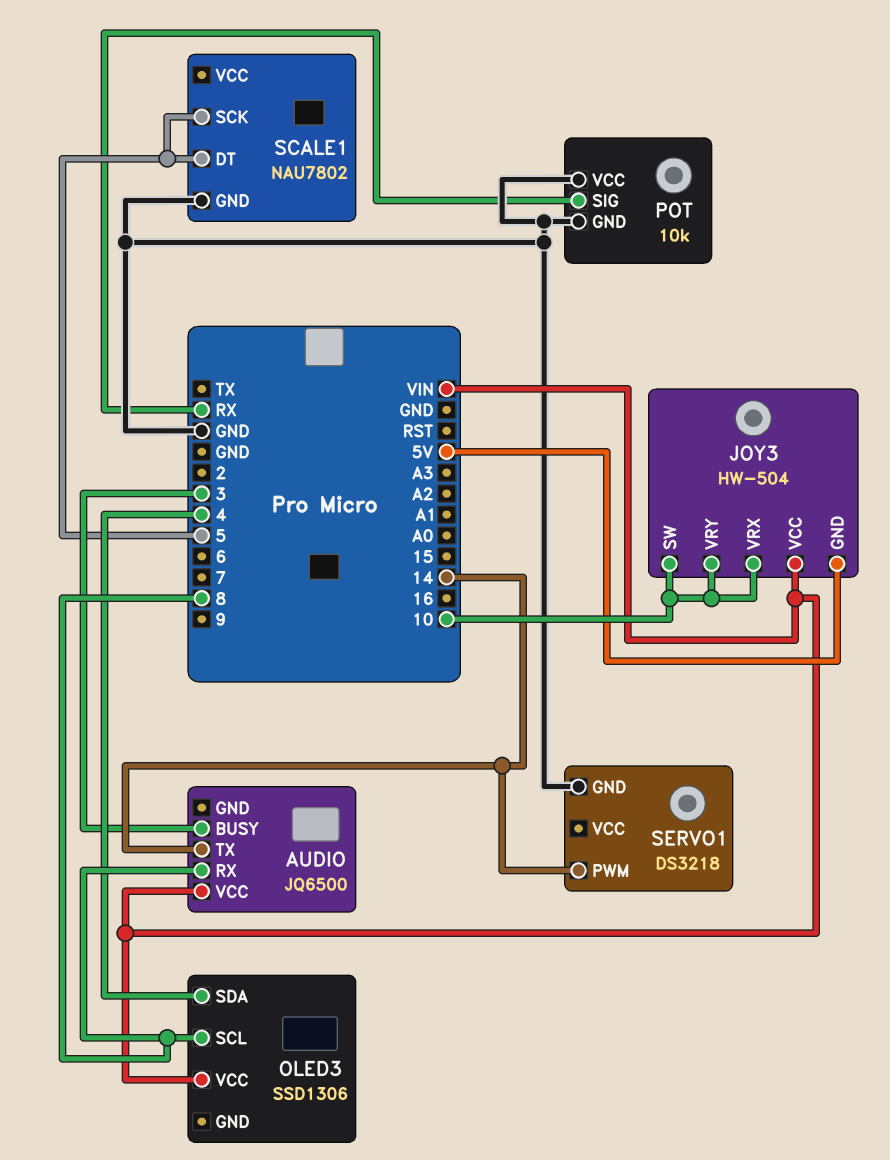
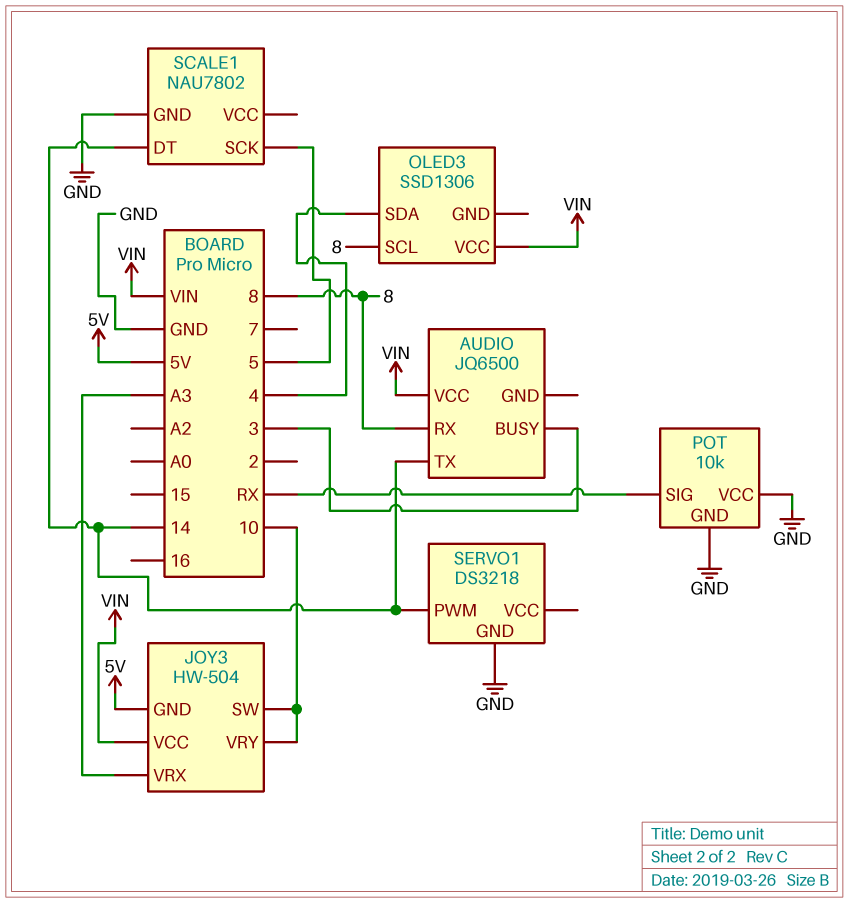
JOY3 pin VRX: 10 -> A3
SCALE1 pin DT: 5 -> 14

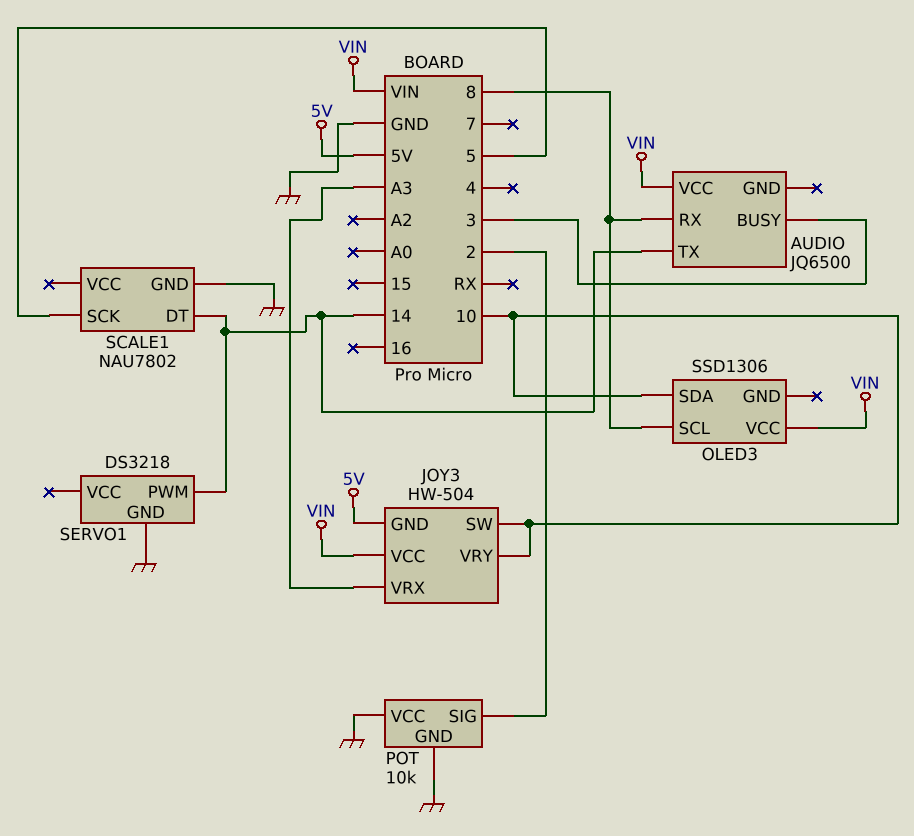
OLED3 pin SDA: 4 -> 10
POT pin SIG: RX -> 2

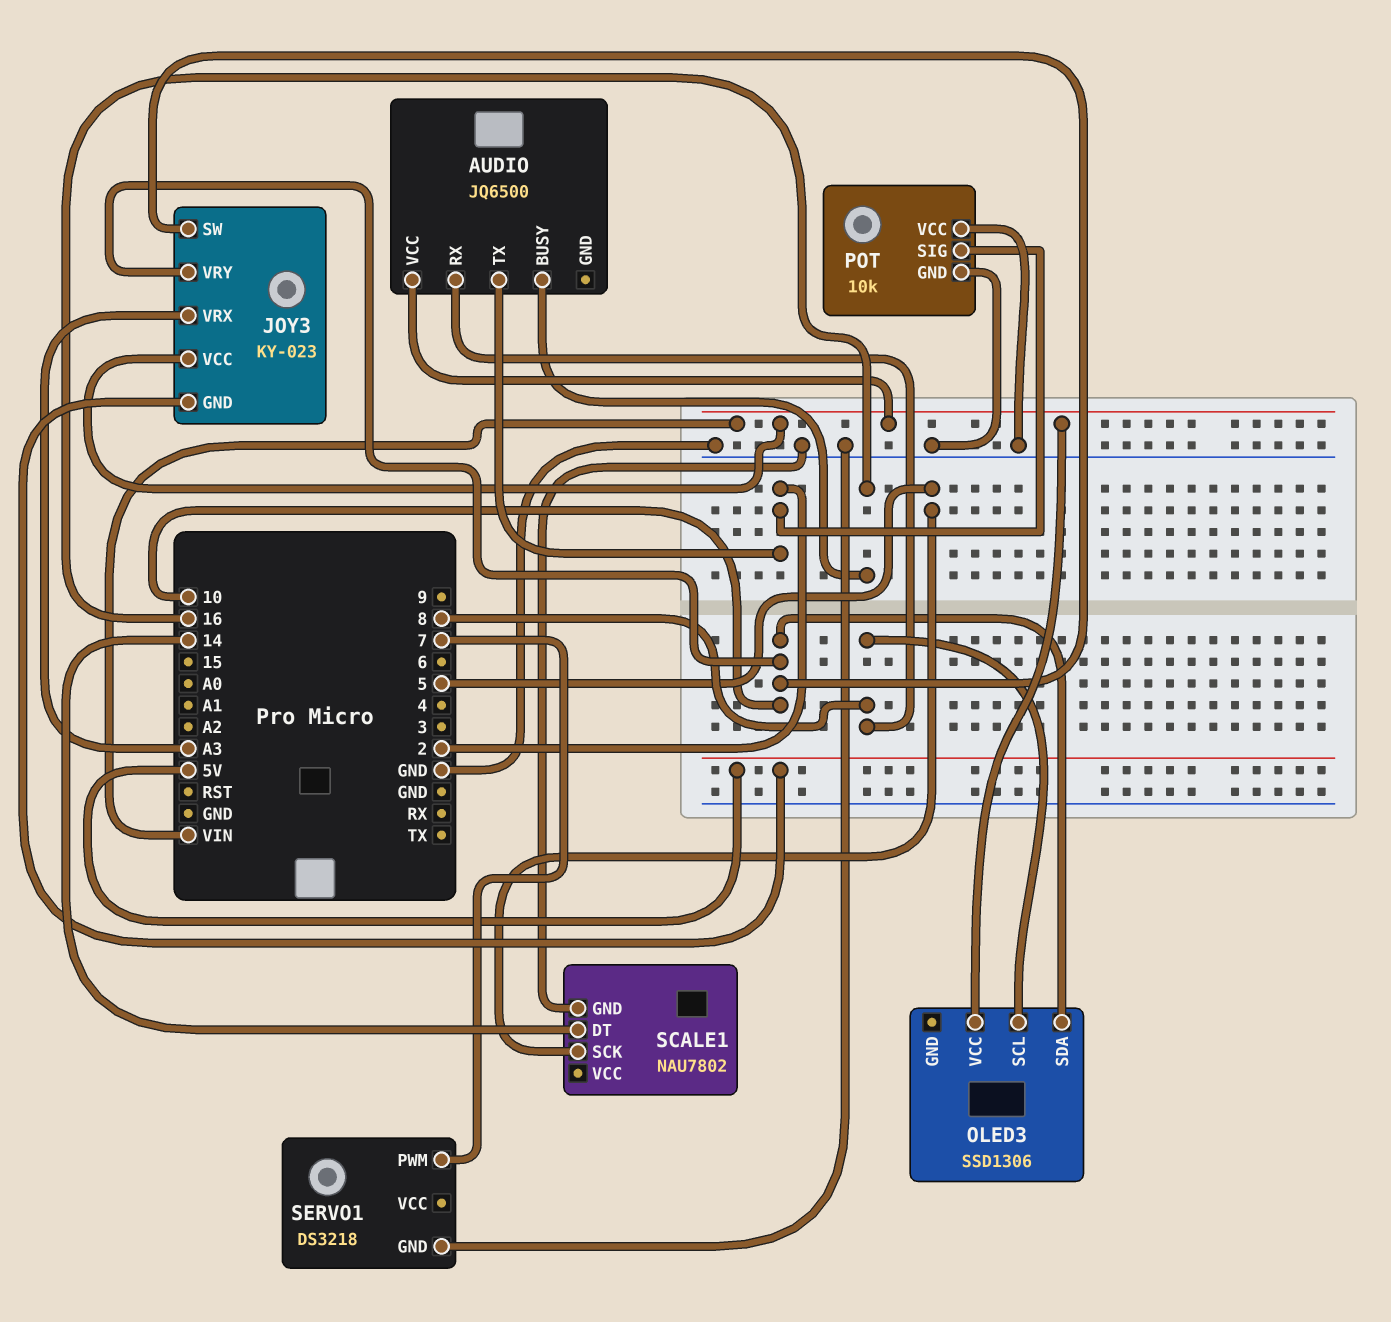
AUDIO pin BUSY: 3 -> 16
AUDIO pin TX: 14 -> 2
JOY3: HW-504 -> KY-023
SERVO1 pin PWM: 14 -> 7

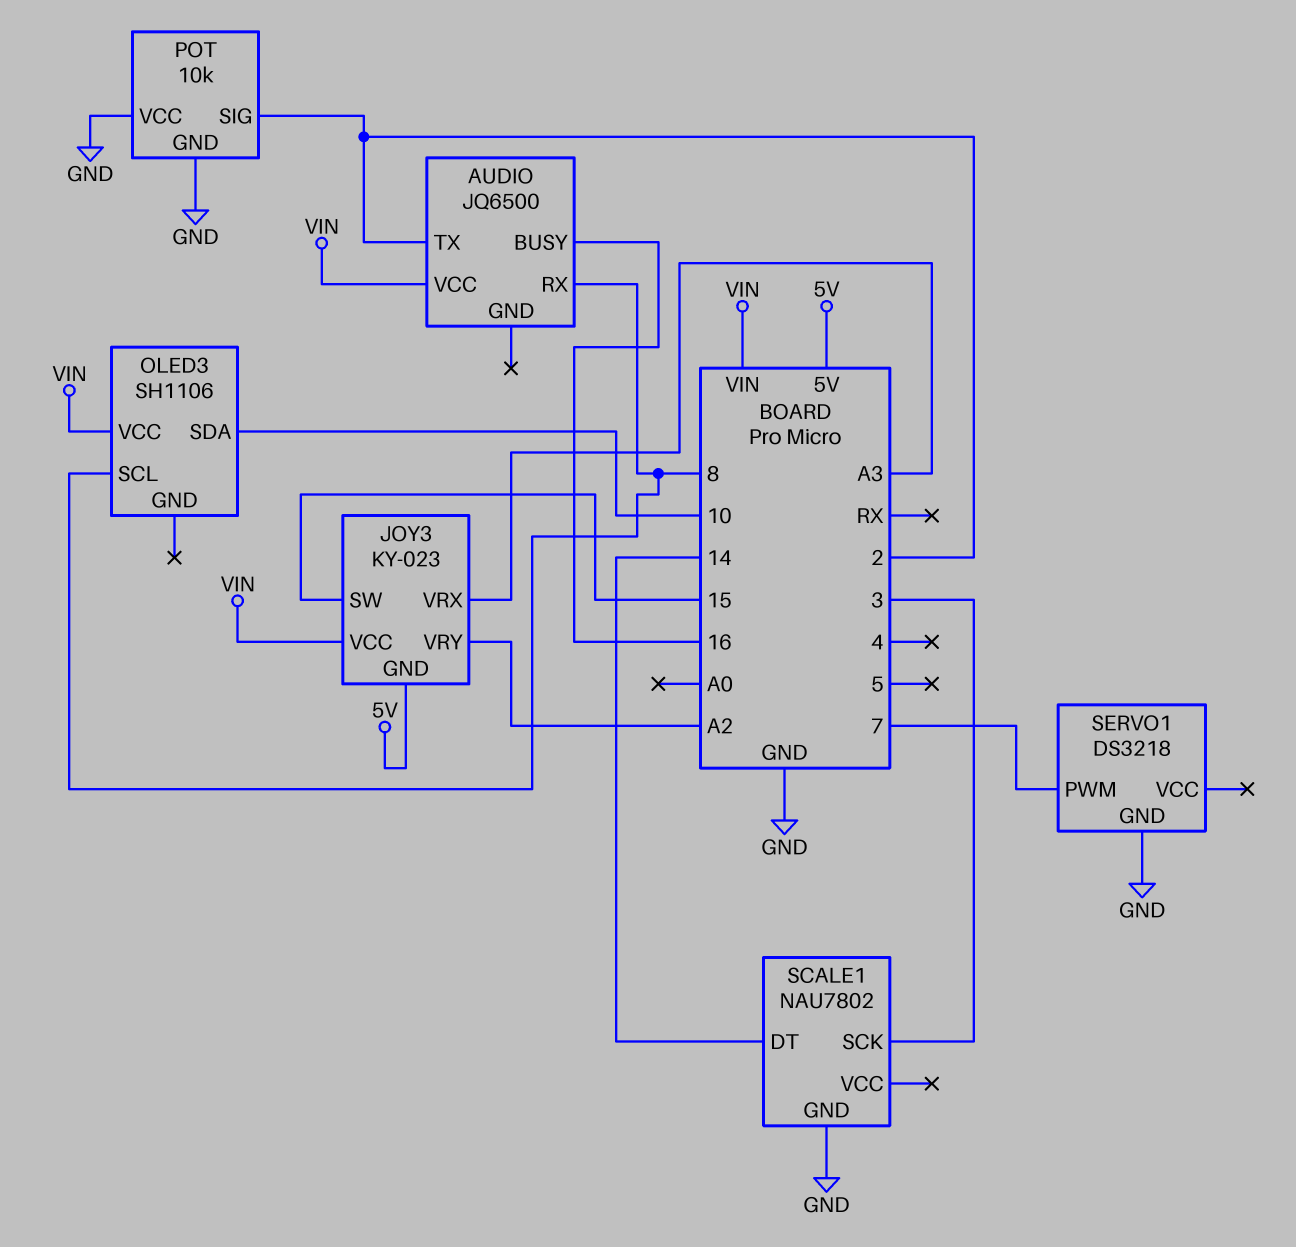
JOY3 pin SW: 10 -> 15
JOY3 pin VRY: 10 -> A2
OLED3: SSD1306 -> SH1106
SCALE1 pin SCK: 5 -> 3

